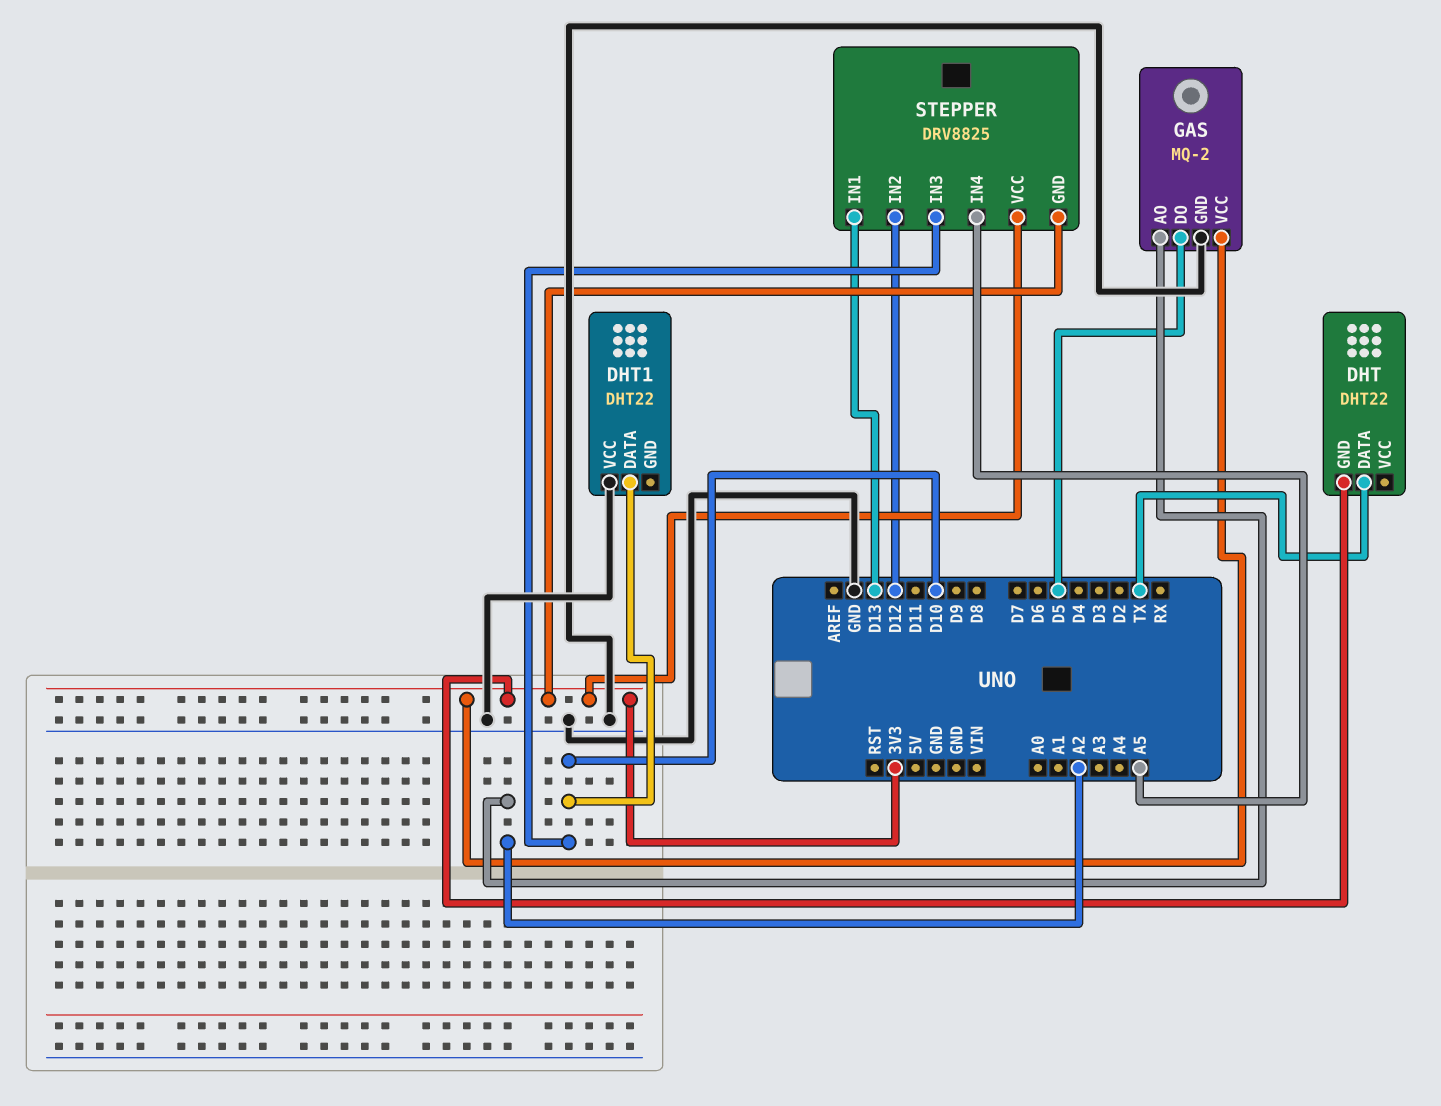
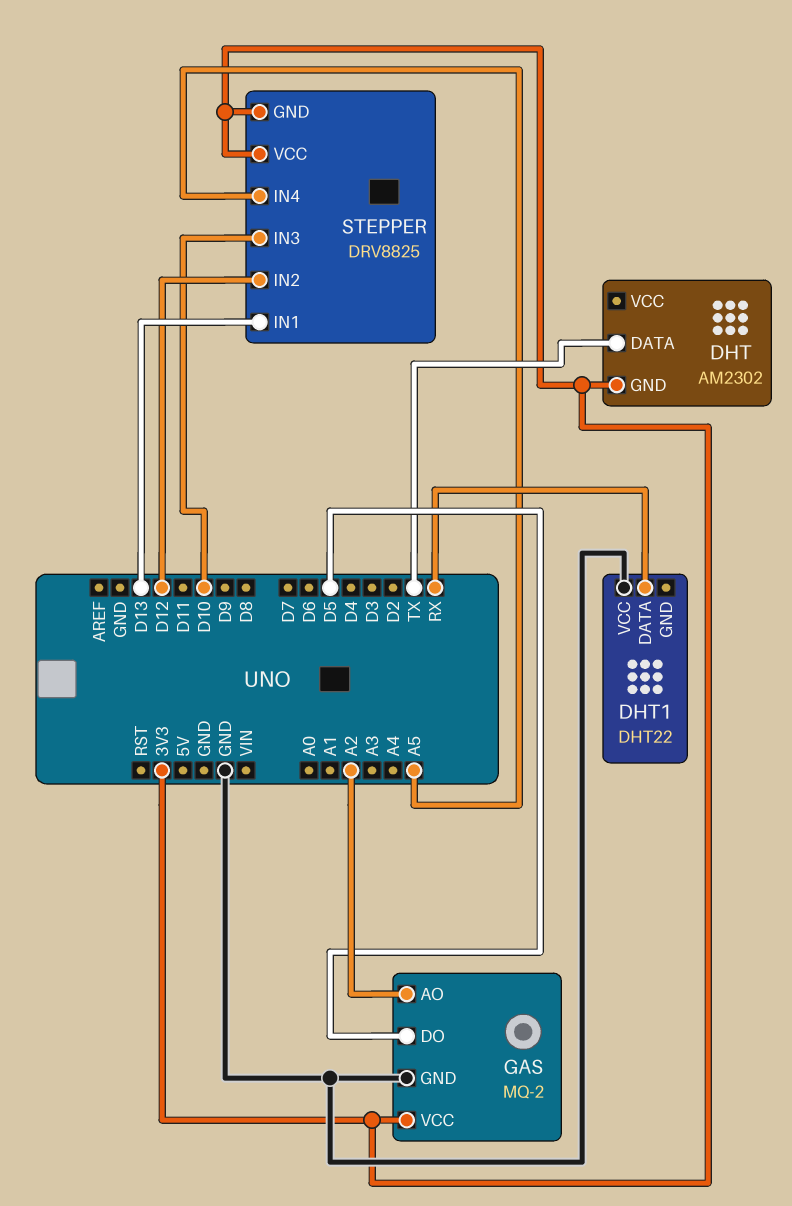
DHT: DHT22 -> AM2302
DHT1 pin DATA: D10 -> RX

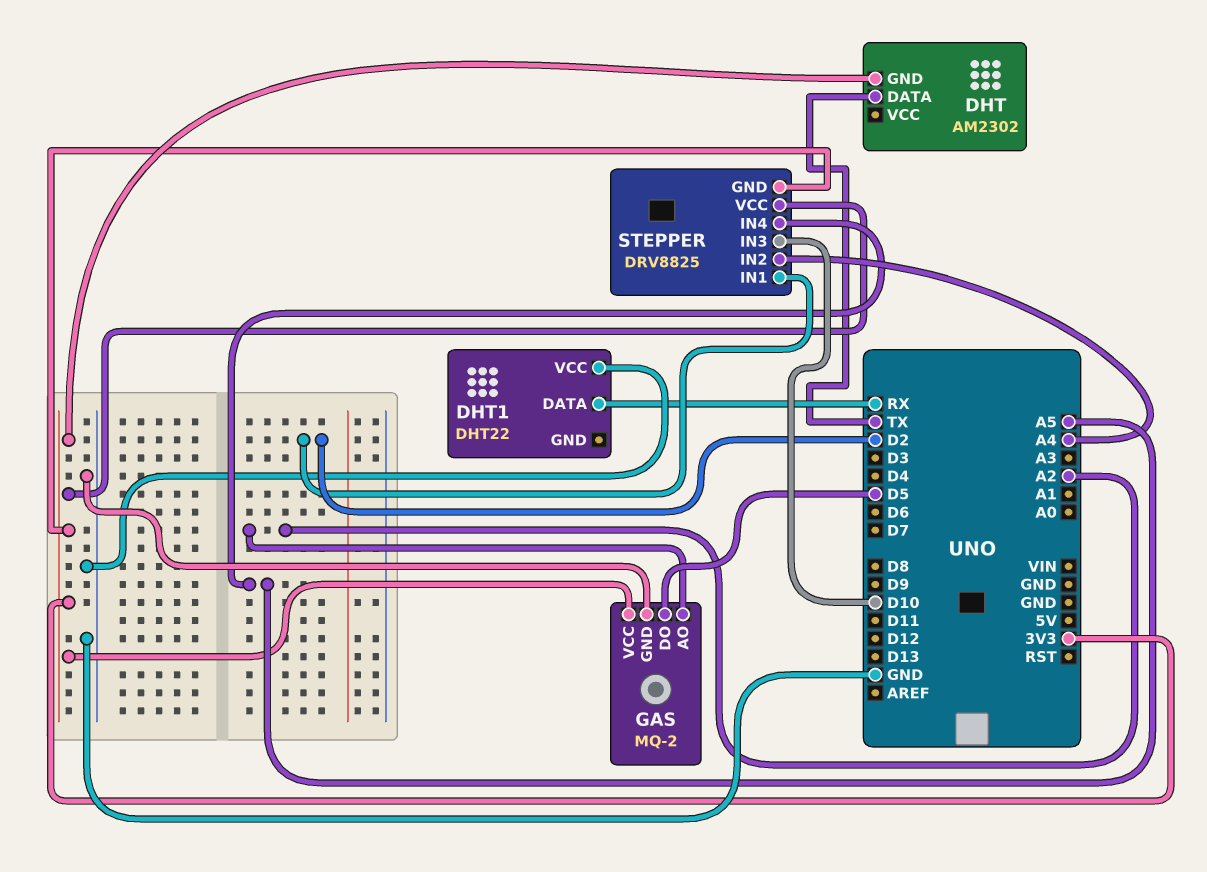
STEPPER pin IN1: D13 -> D2
STEPPER pin IN2: D12 -> A4

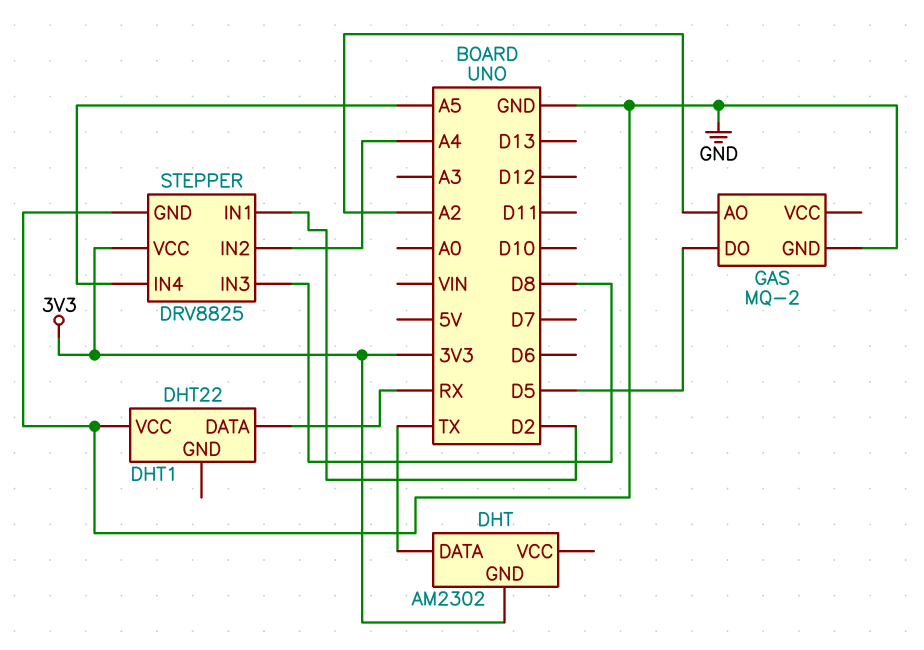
GAS pin VCC: 3V3 -> none
STEPPER pin GND: 3V3 -> GND
STEPPER pin IN3: D10 -> D8

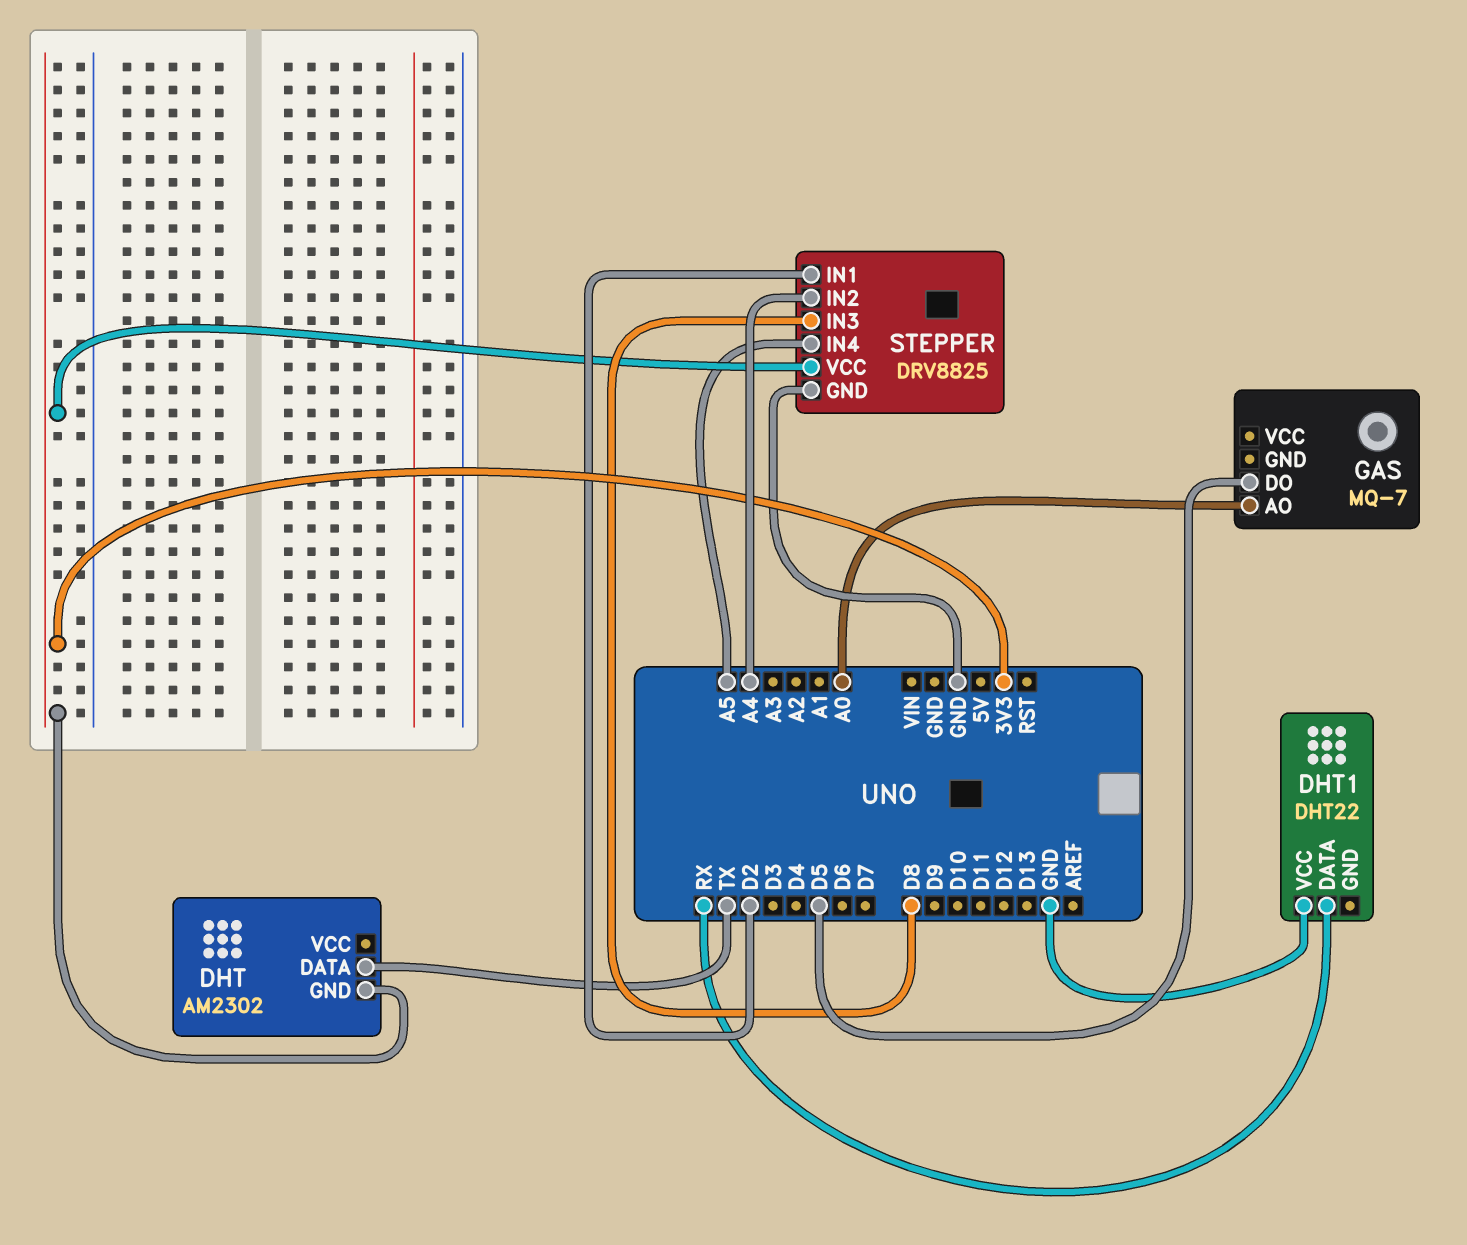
GAS: MQ-2 -> MQ-7
GAS pin AO: A2 -> A0
GAS pin GND: GND -> none

